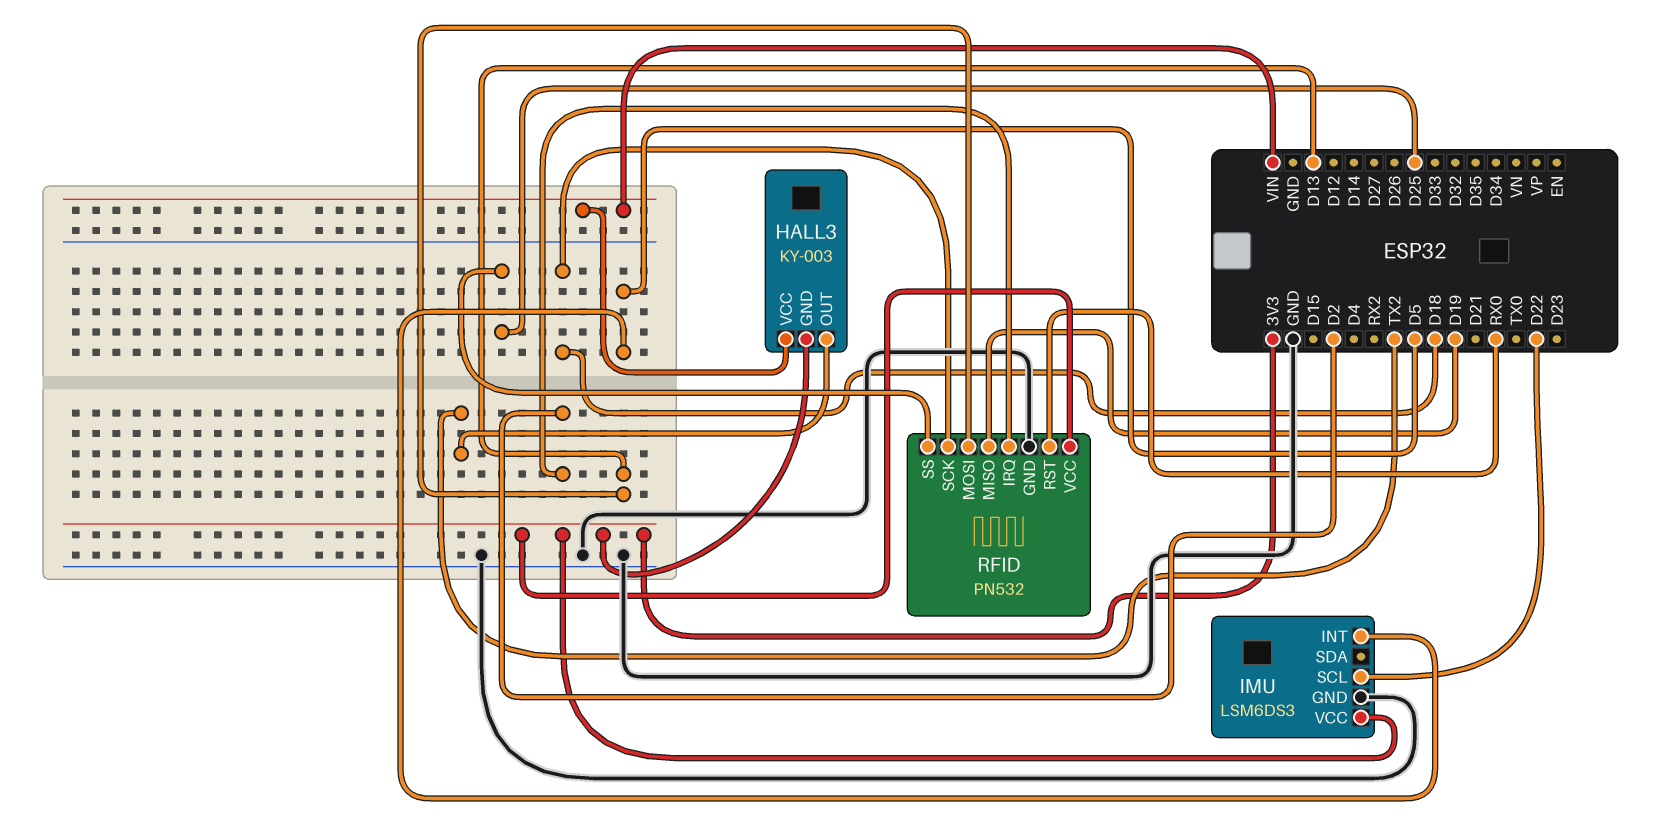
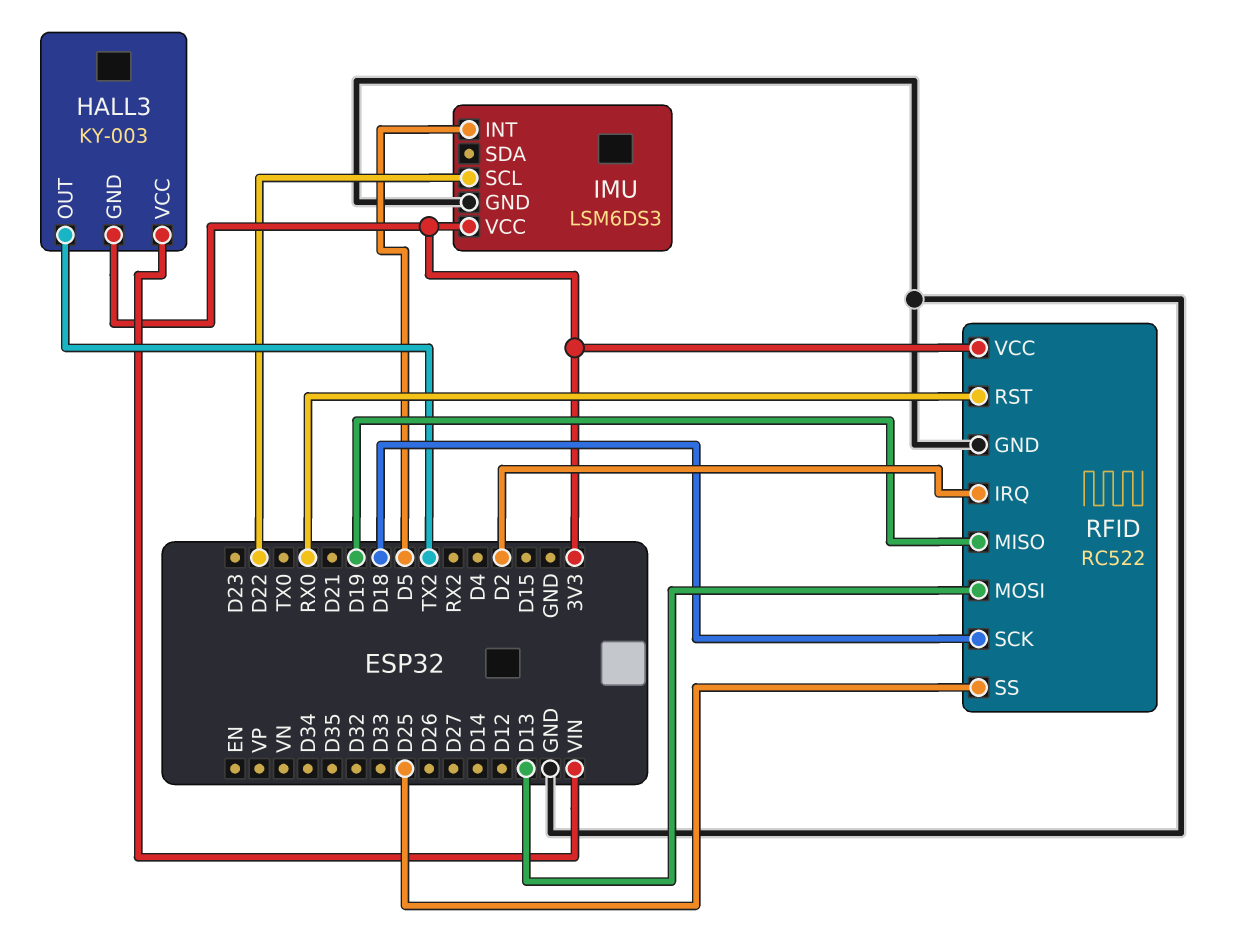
RFID: PN532 -> RC522

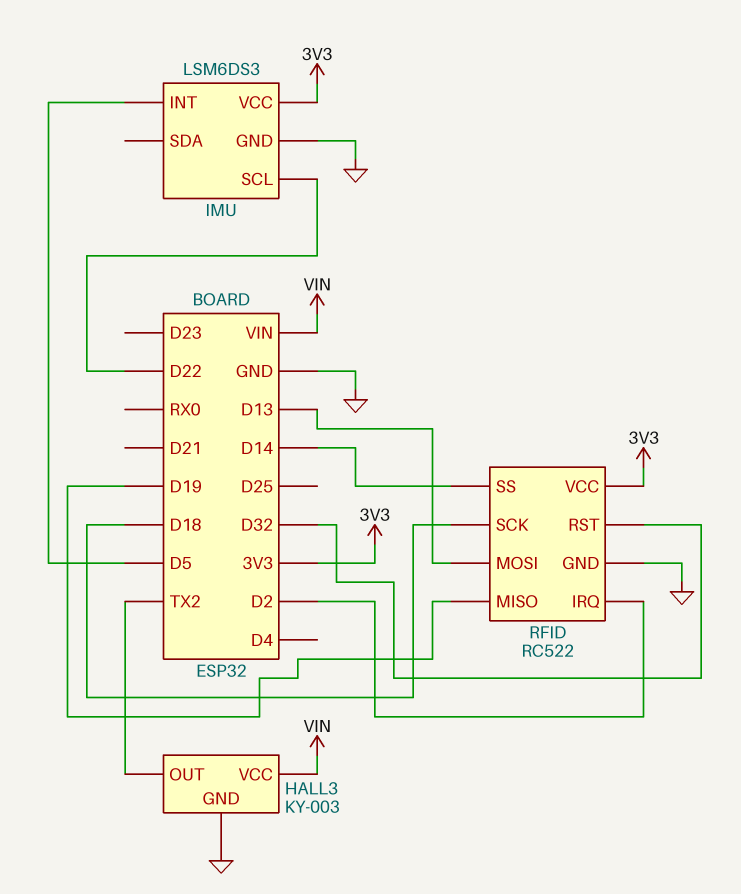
HALL3 pin GND: 3V3 -> GND
RFID pin RST: RX0 -> D32
RFID pin SS: D25 -> D14

